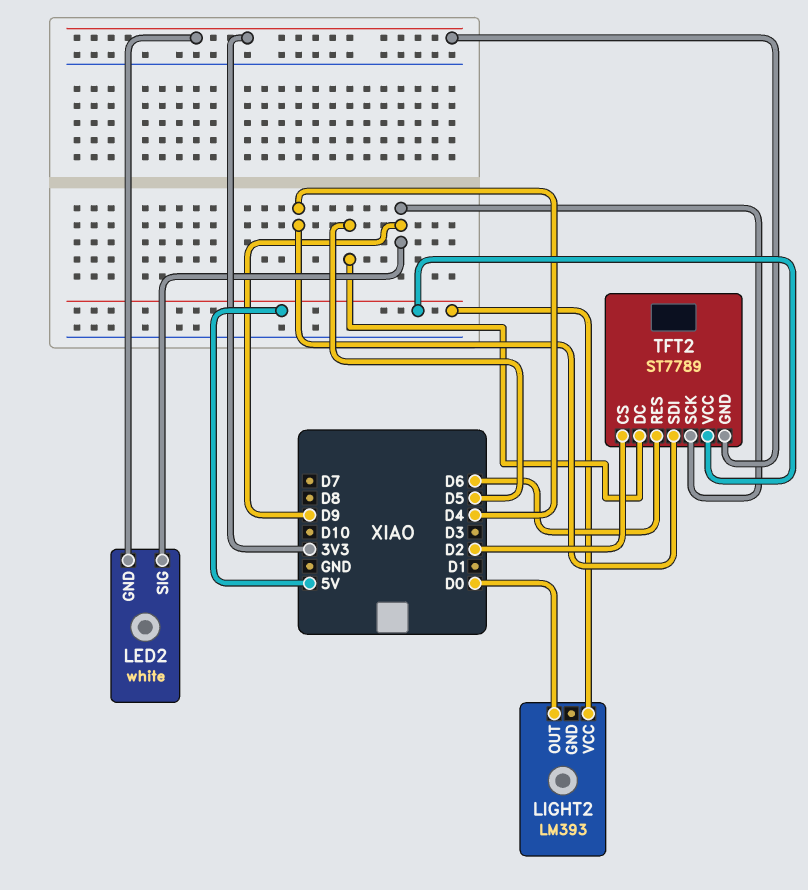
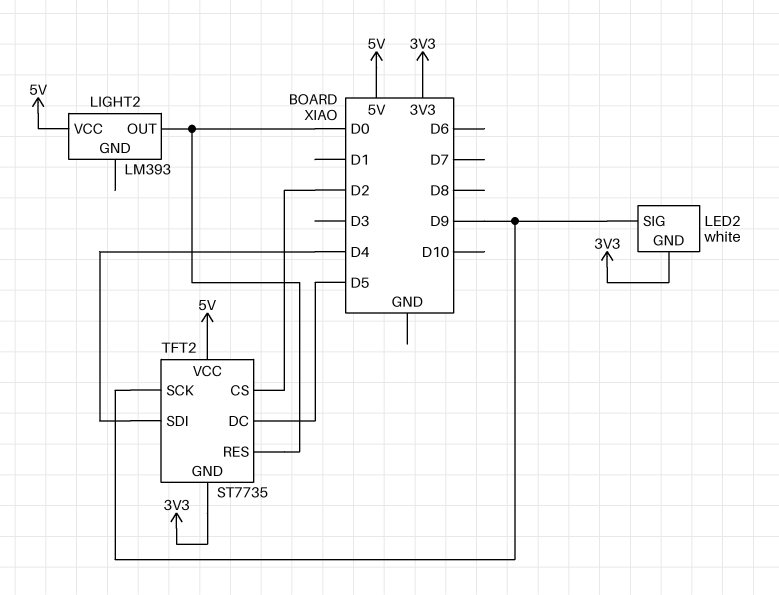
TFT2: ST7789 -> ST7735
TFT2 pin RES: D6 -> D0

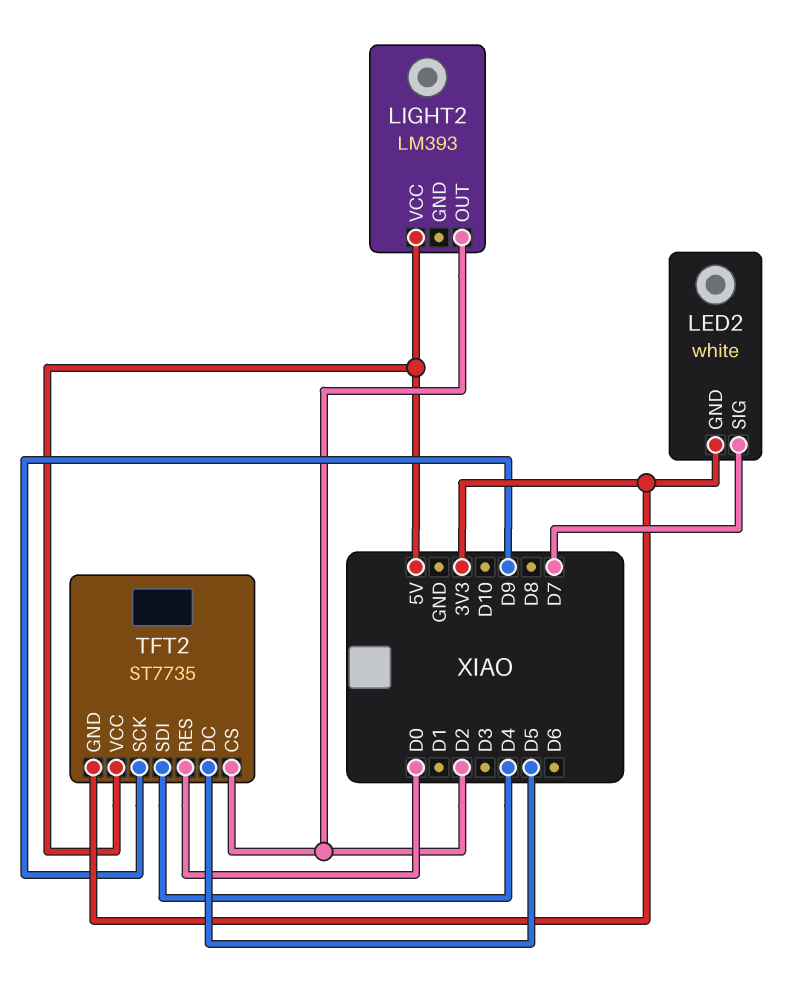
LED2 pin SIG: D9 -> D7
LIGHT2 pin OUT: D0 -> D2

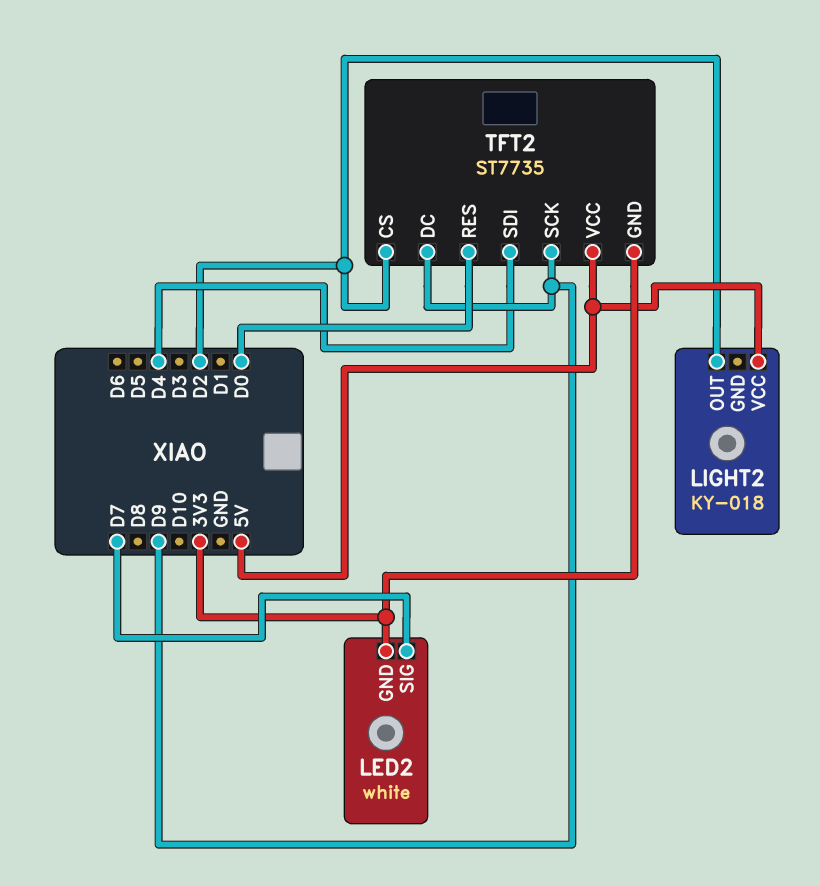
LIGHT2: LM393 -> KY-018
TFT2 pin DC: D5 -> D9

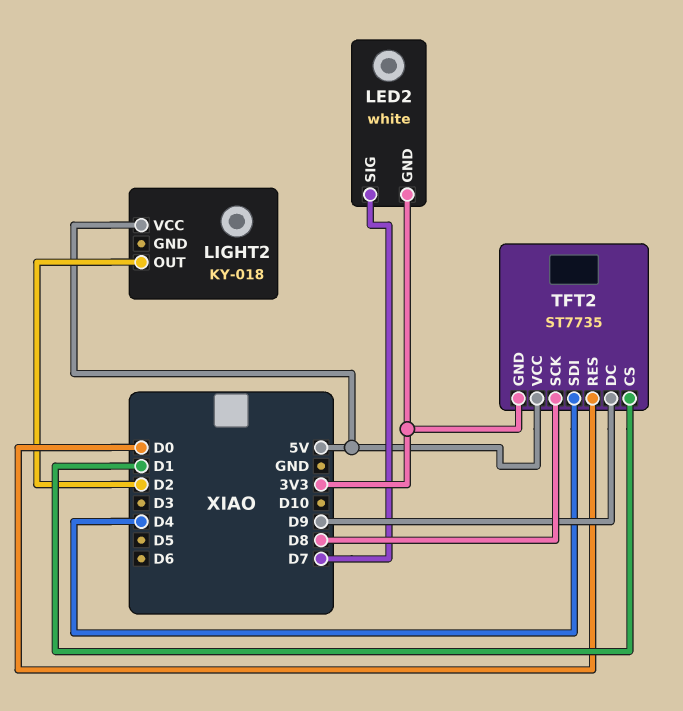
TFT2 pin CS: D2 -> D1
TFT2 pin SCK: D9 -> D8

